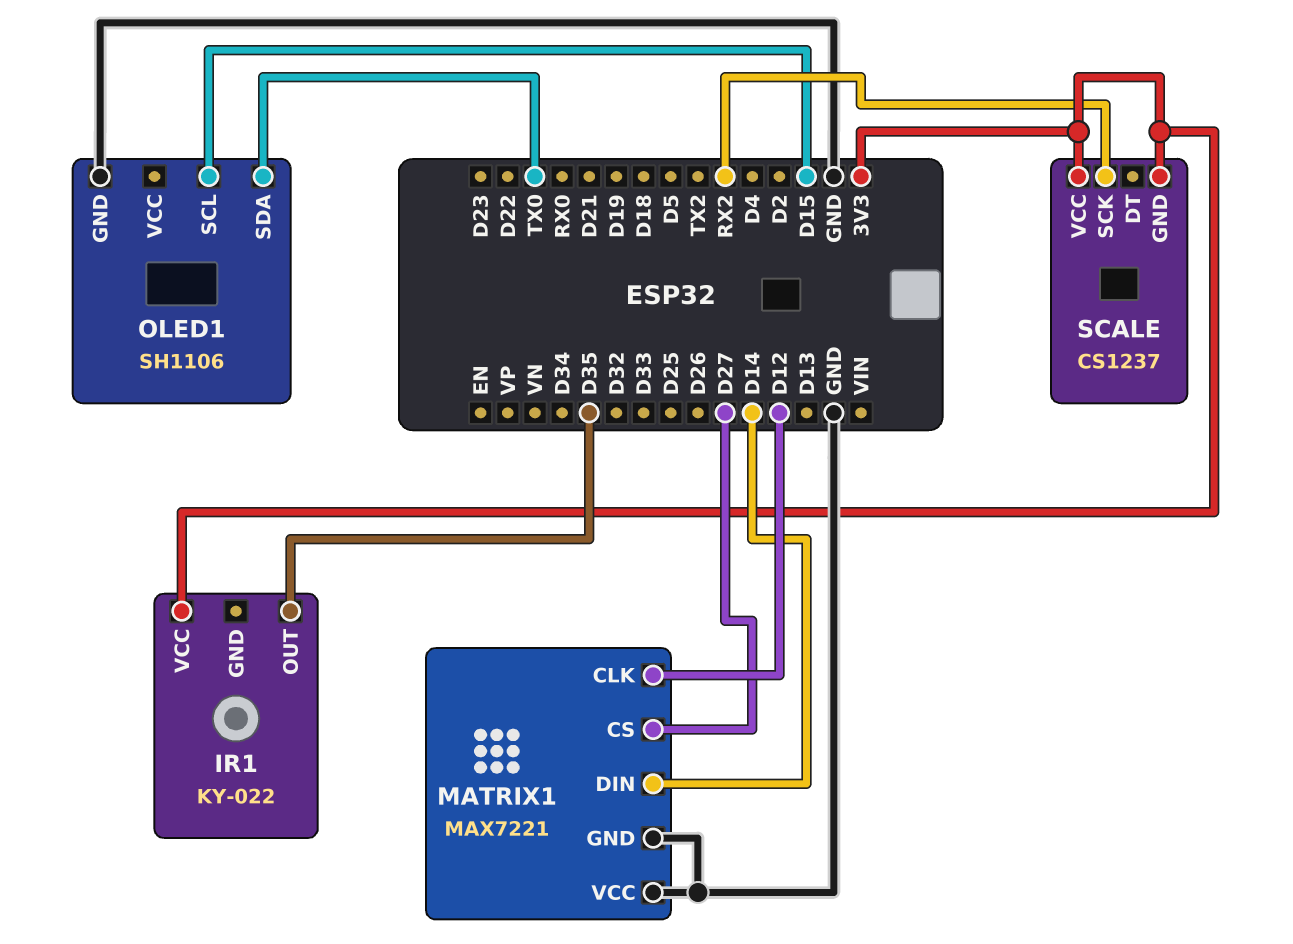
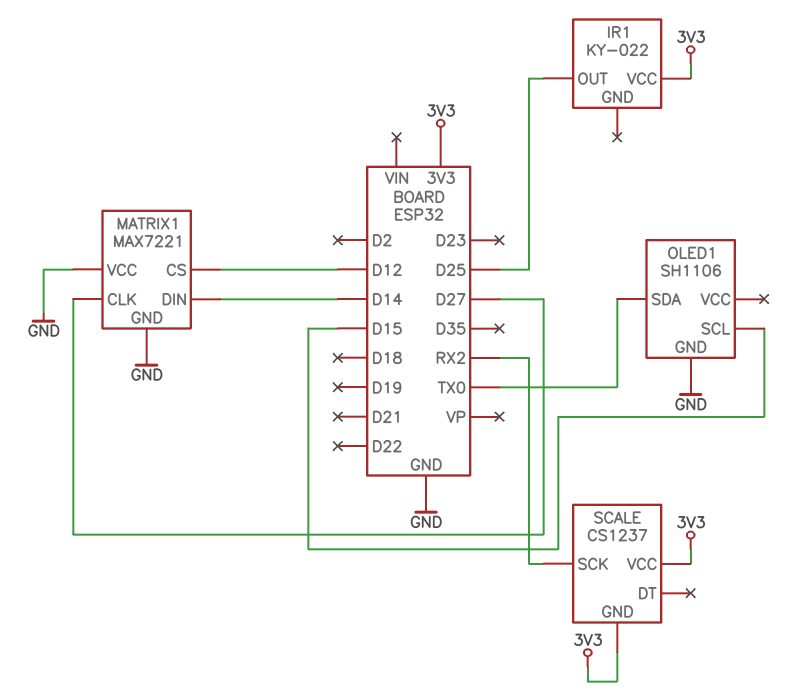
IR1 pin OUT: D35 -> D25
MATRIX1 pin CLK: D12 -> D27
MATRIX1 pin CS: D27 -> D12

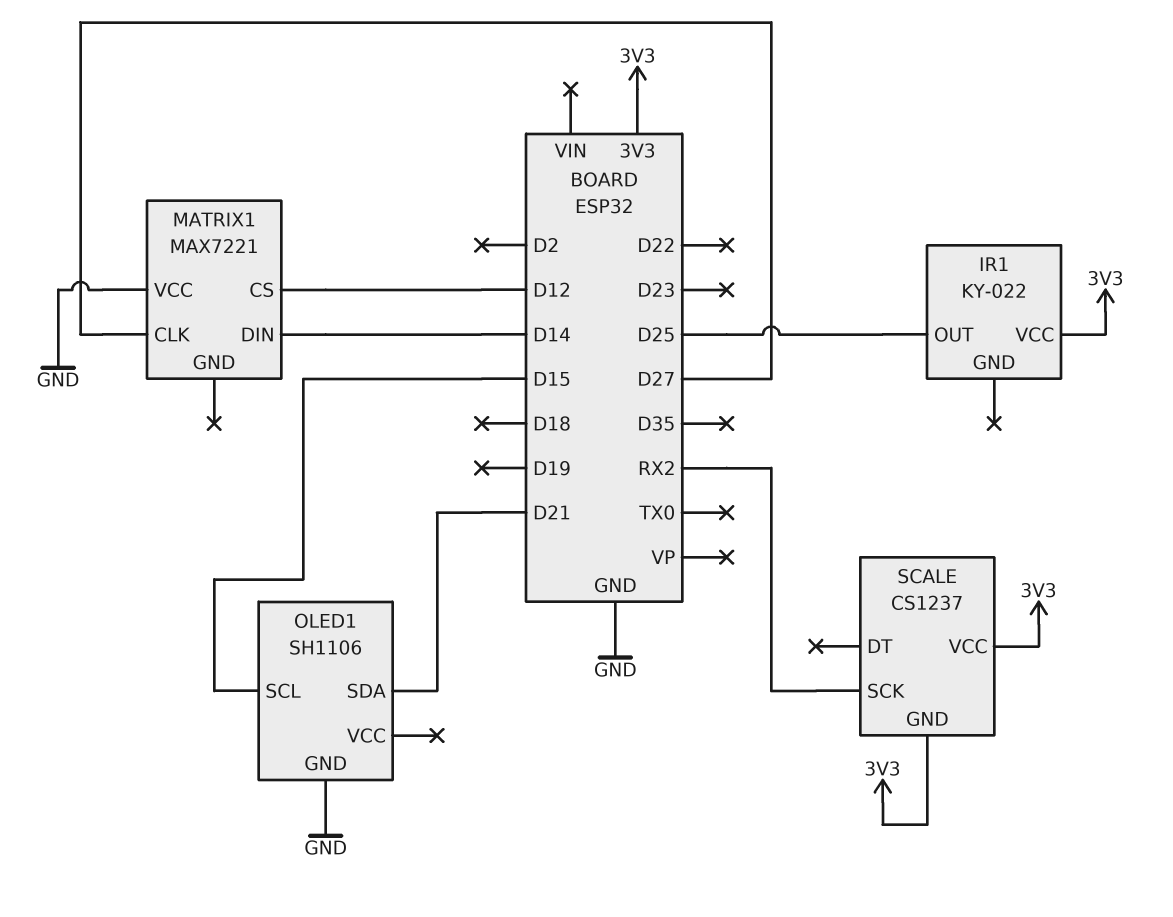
MATRIX1 pin GND: GND -> none
OLED1 pin SDA: TX0 -> D21

